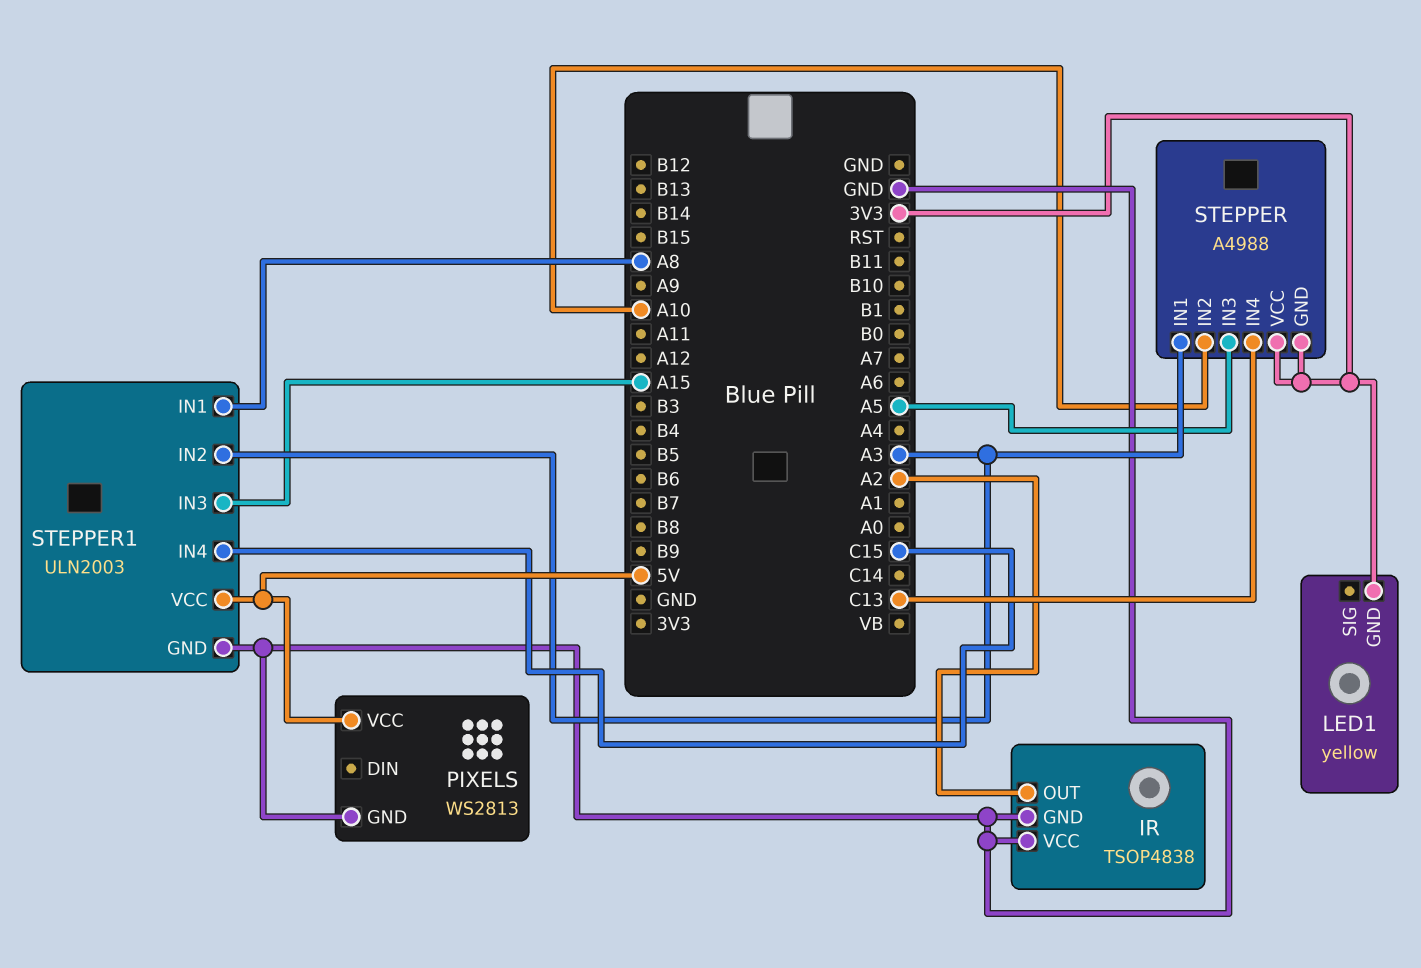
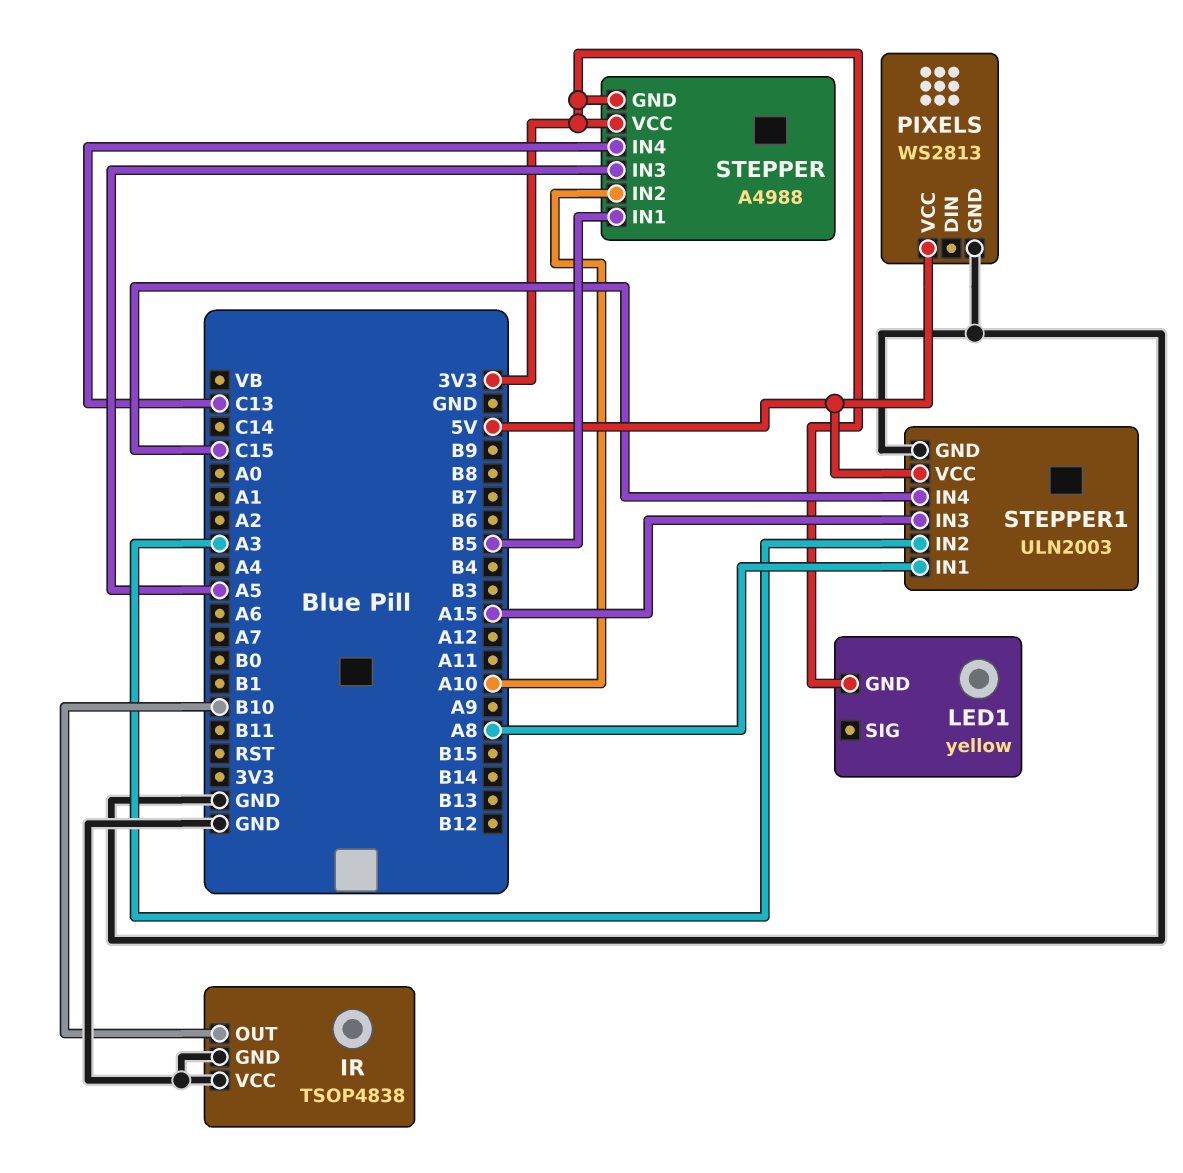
IR pin OUT: A2 -> B10
STEPPER pin IN1: A3 -> B5

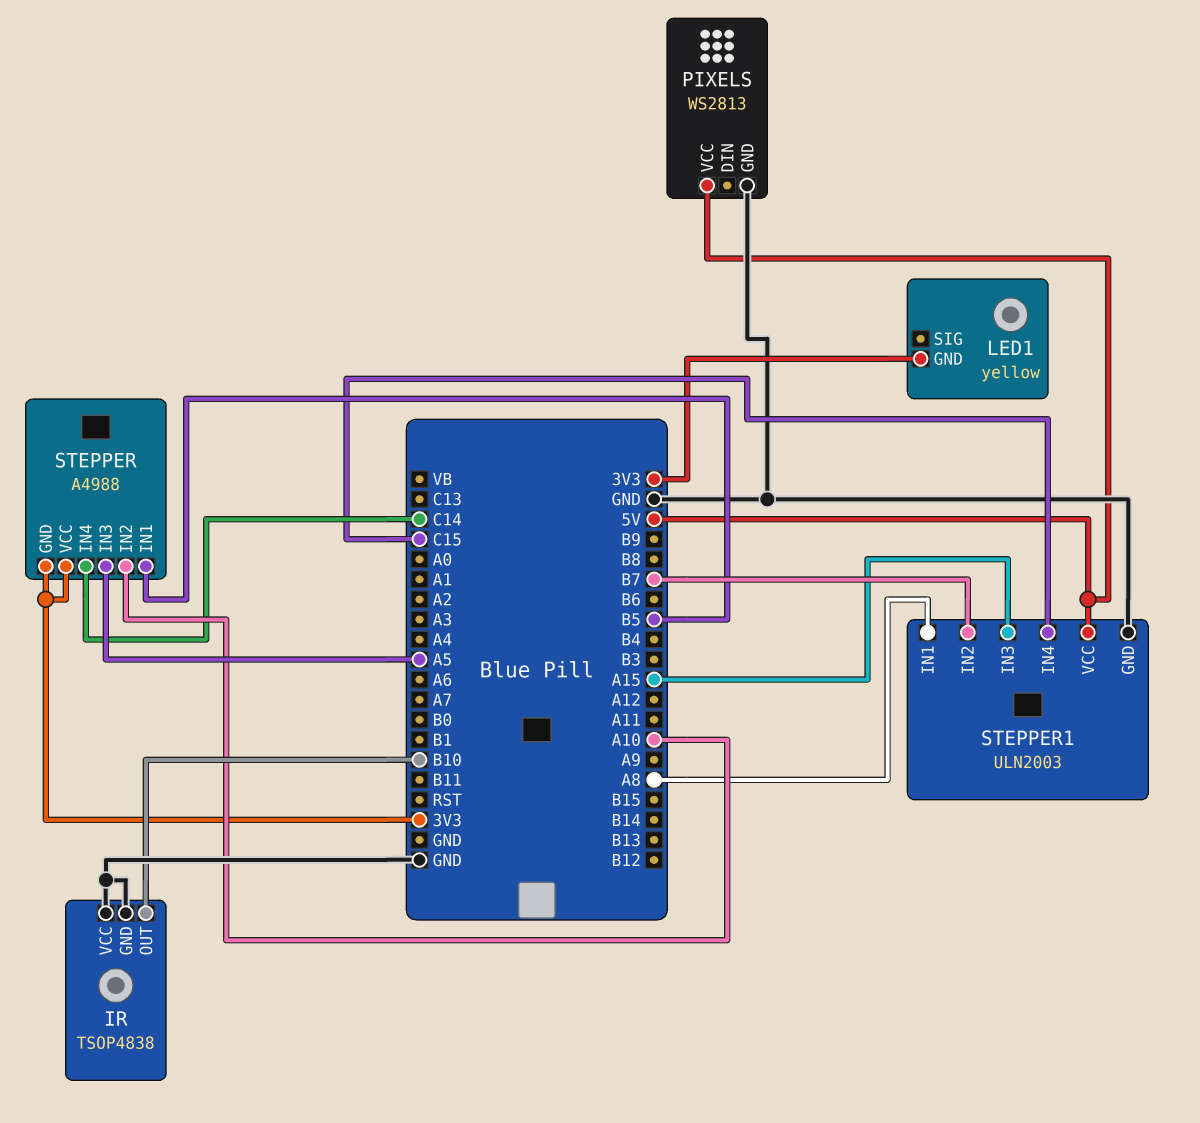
STEPPER pin IN4: C13 -> C14
STEPPER1 pin IN2: A3 -> B7

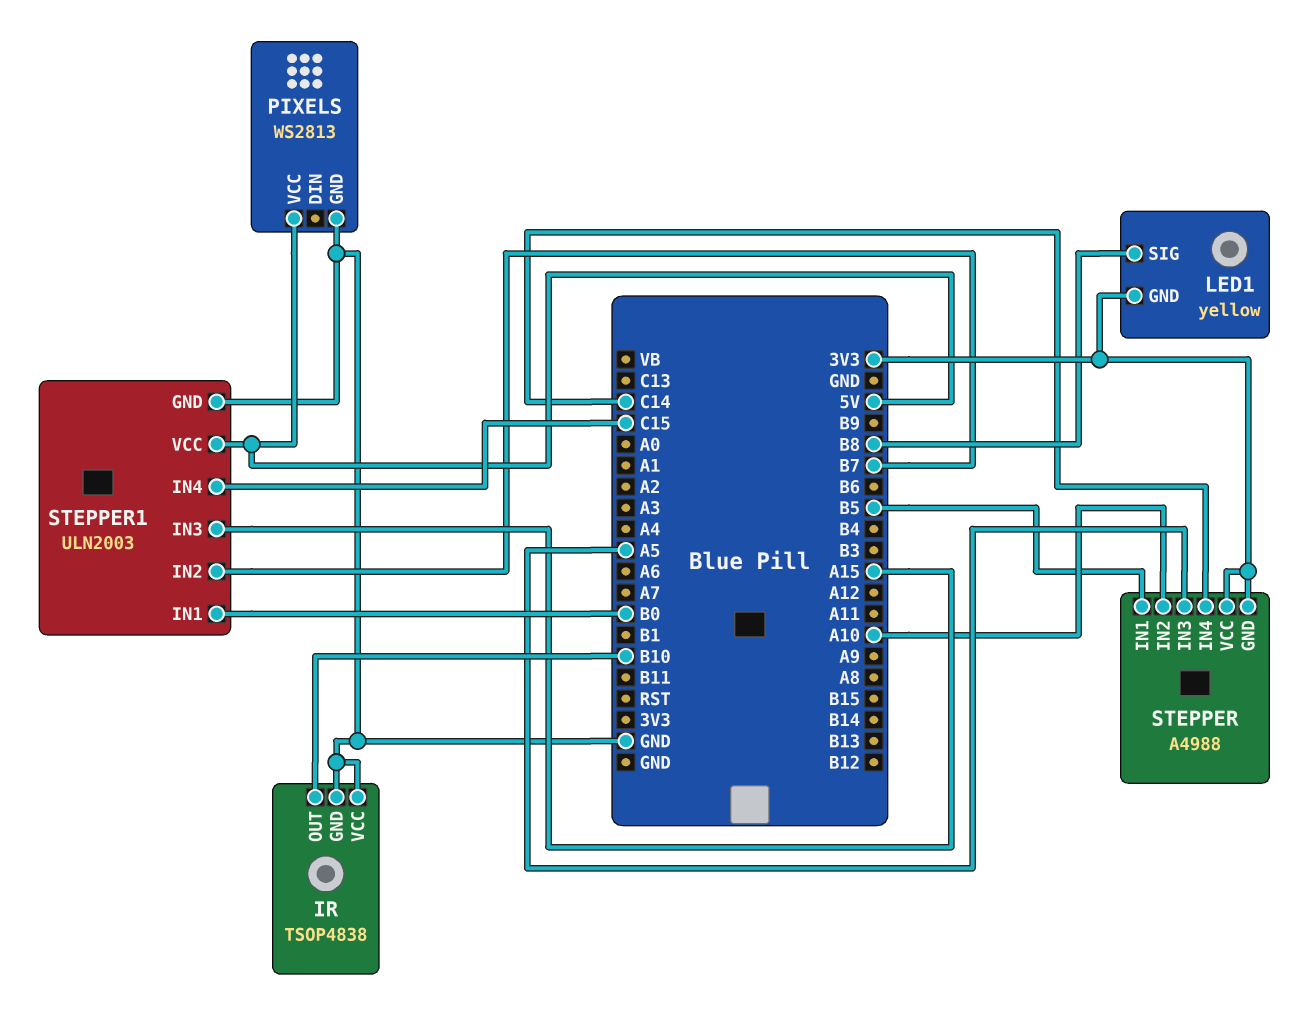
LED1 pin SIG: none -> B8
STEPPER1 pin IN1: A8 -> B0

